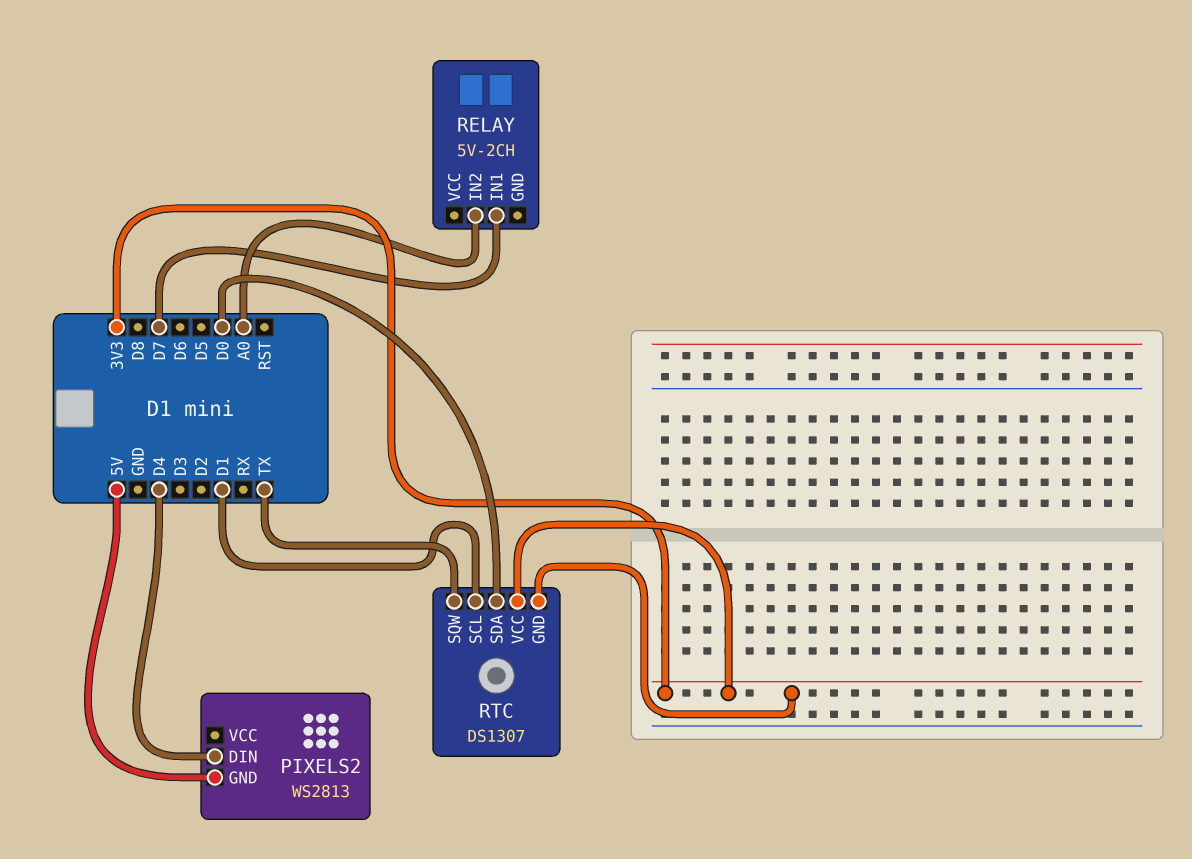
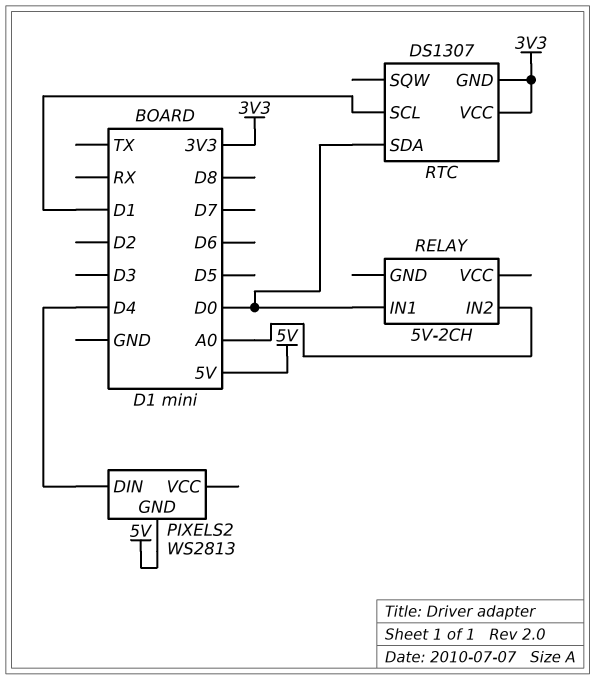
RELAY pin IN1: D7 -> D0
RTC pin SQW: TX -> none

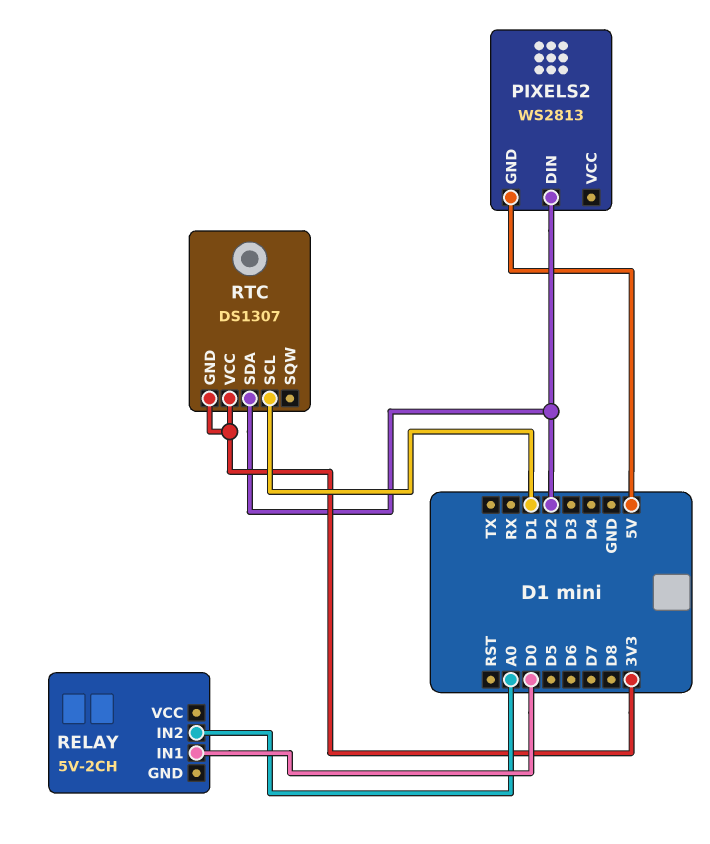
PIXELS2 pin DIN: D4 -> D2
RTC pin SDA: D0 -> D2

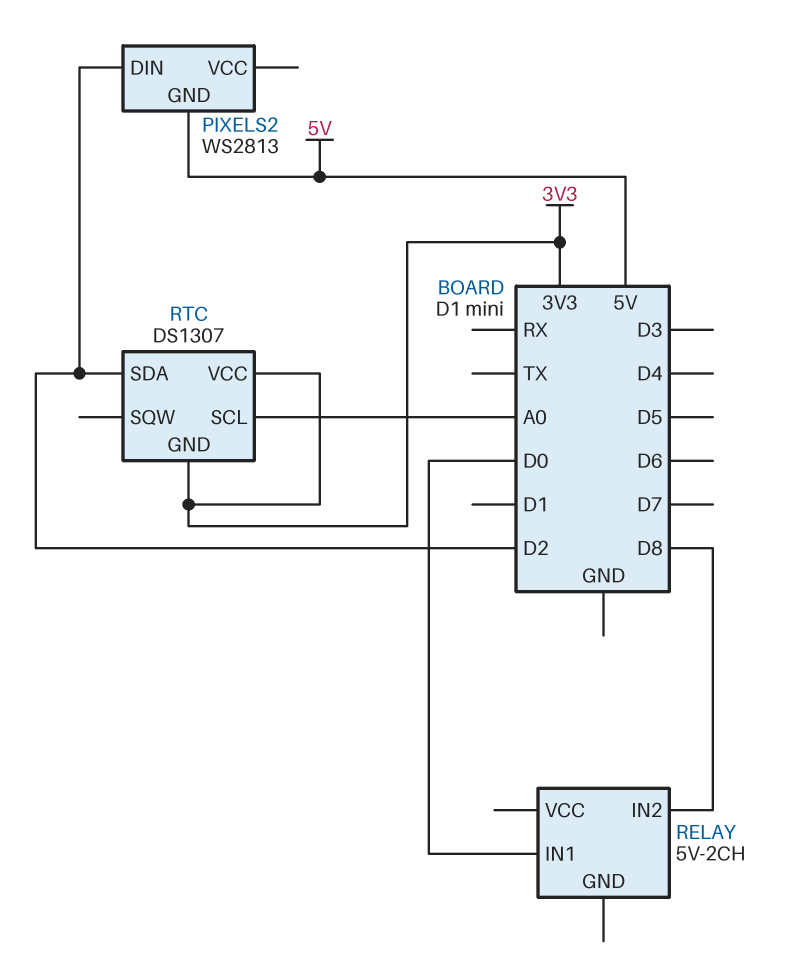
RELAY pin IN2: A0 -> D8
RTC pin SCL: D1 -> A0

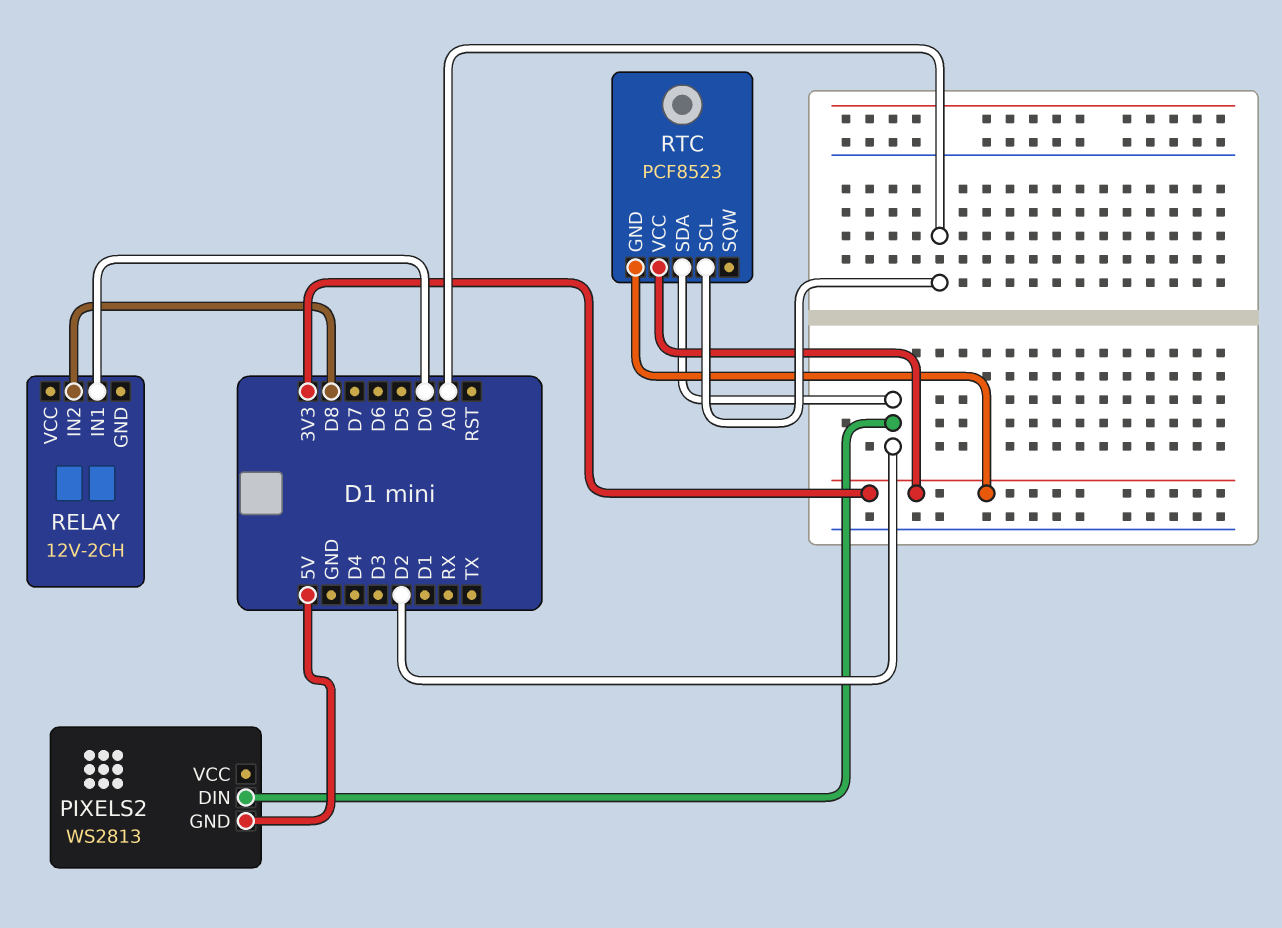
RELAY: 5V-2CH -> 12V-2CH
RTC: DS1307 -> PCF8523

